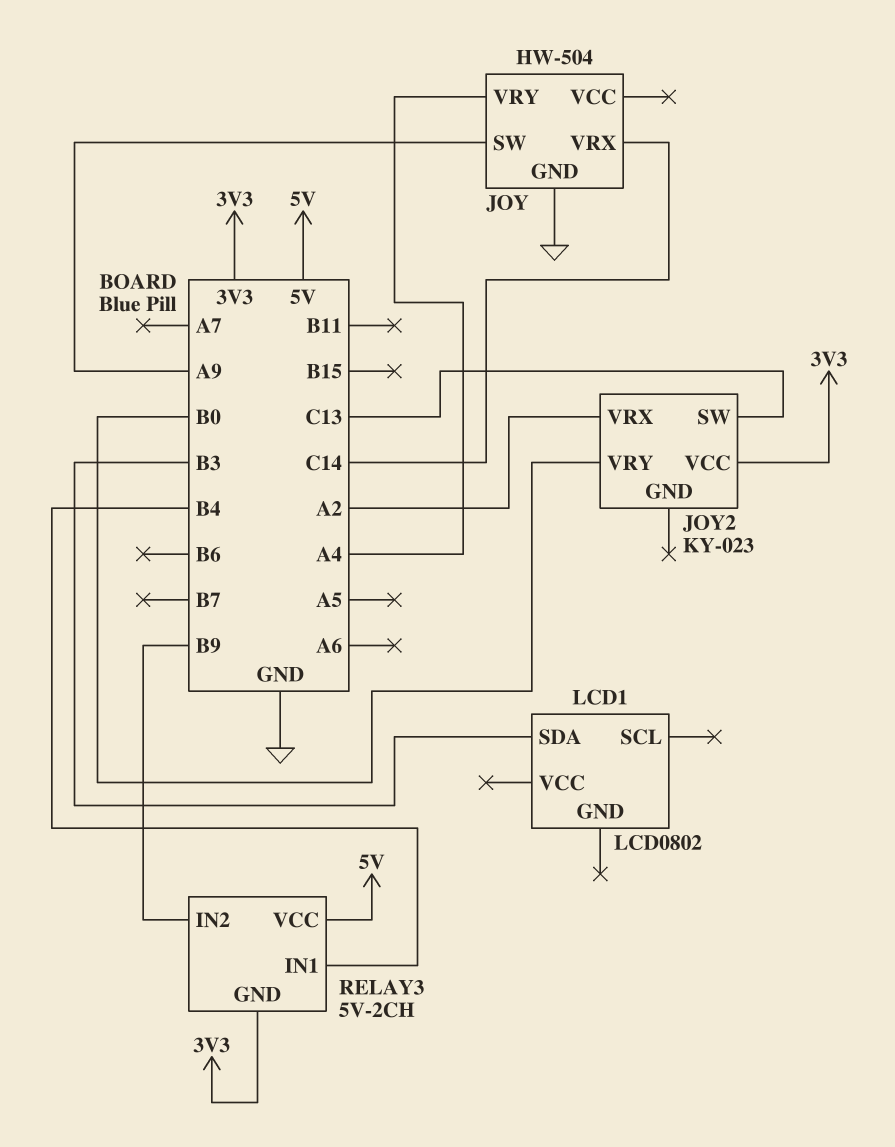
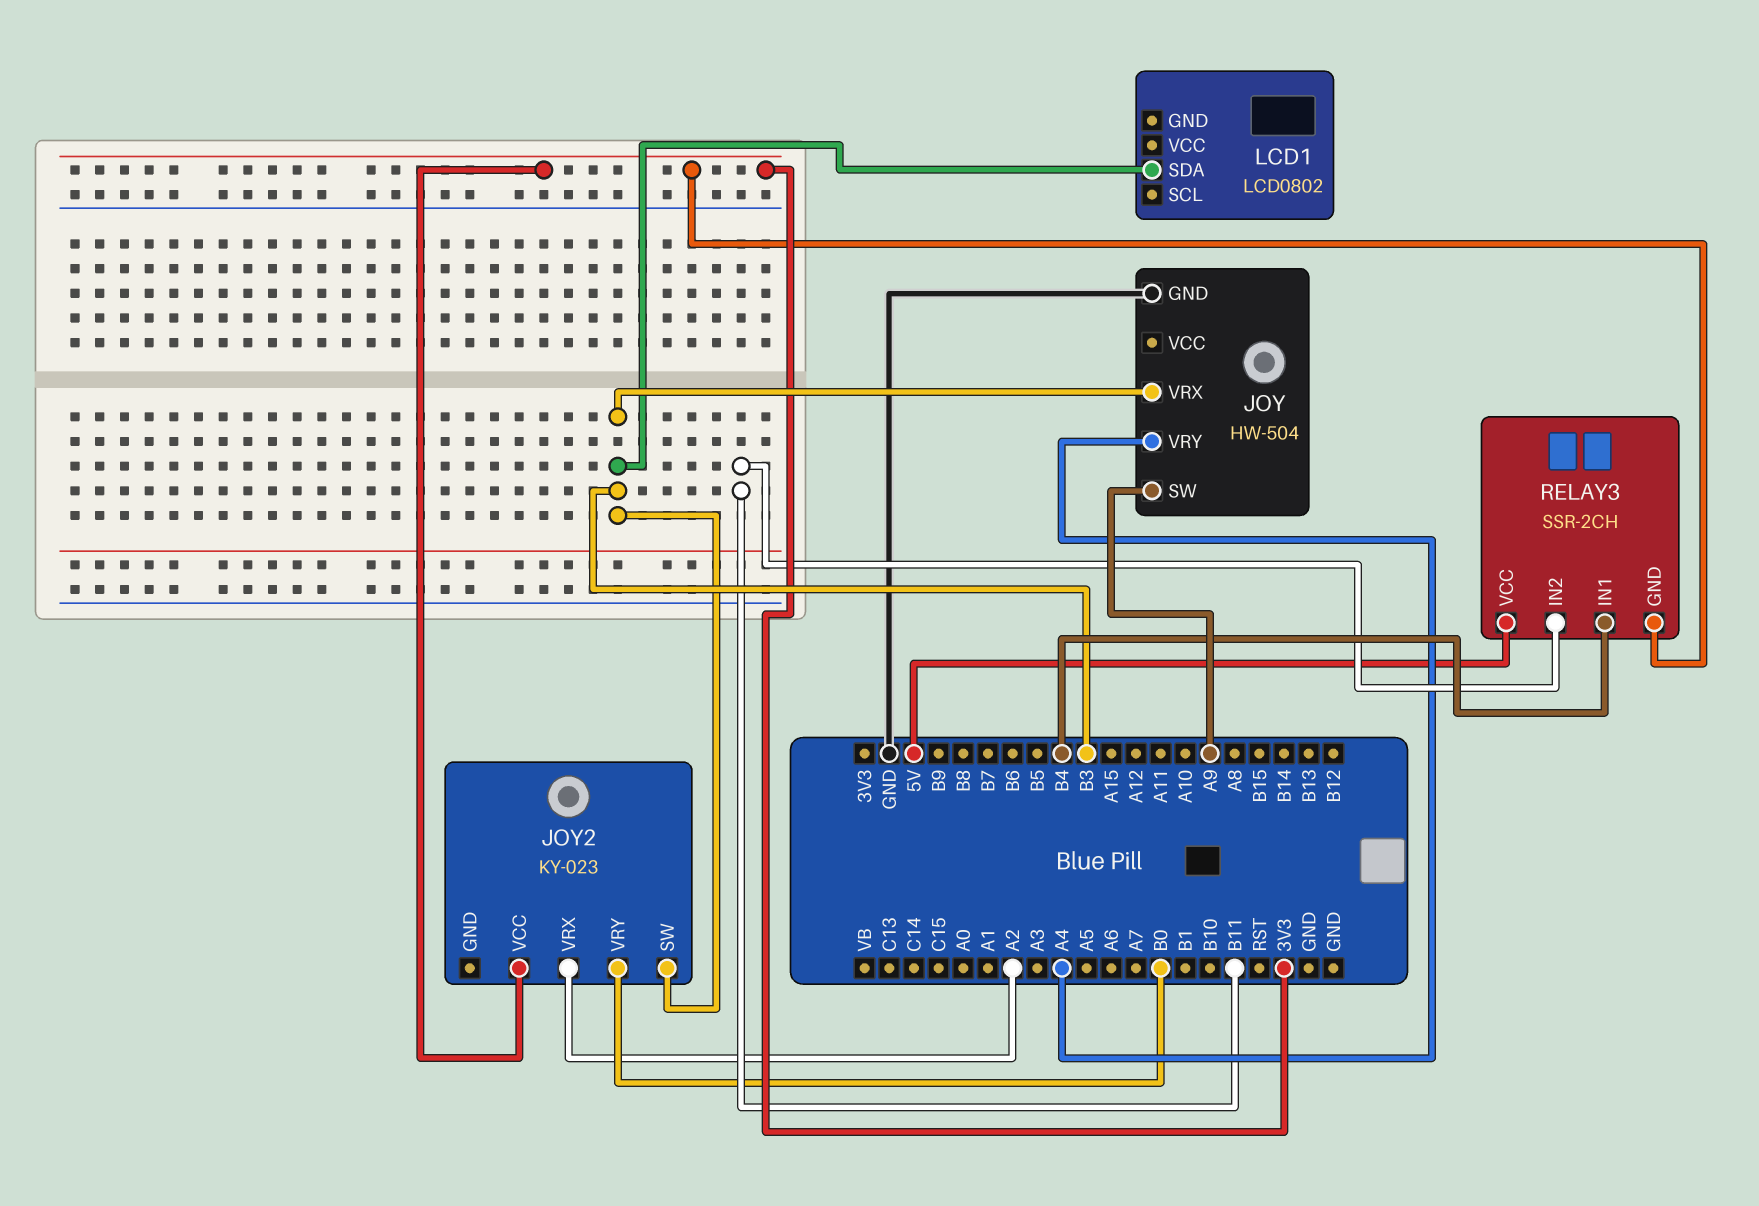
JOY pin VRX: C14 -> B3
JOY2 pin SW: C13 -> B3
RELAY3: 5V-2CH -> SSR-2CH
RELAY3 pin IN2: B9 -> B11

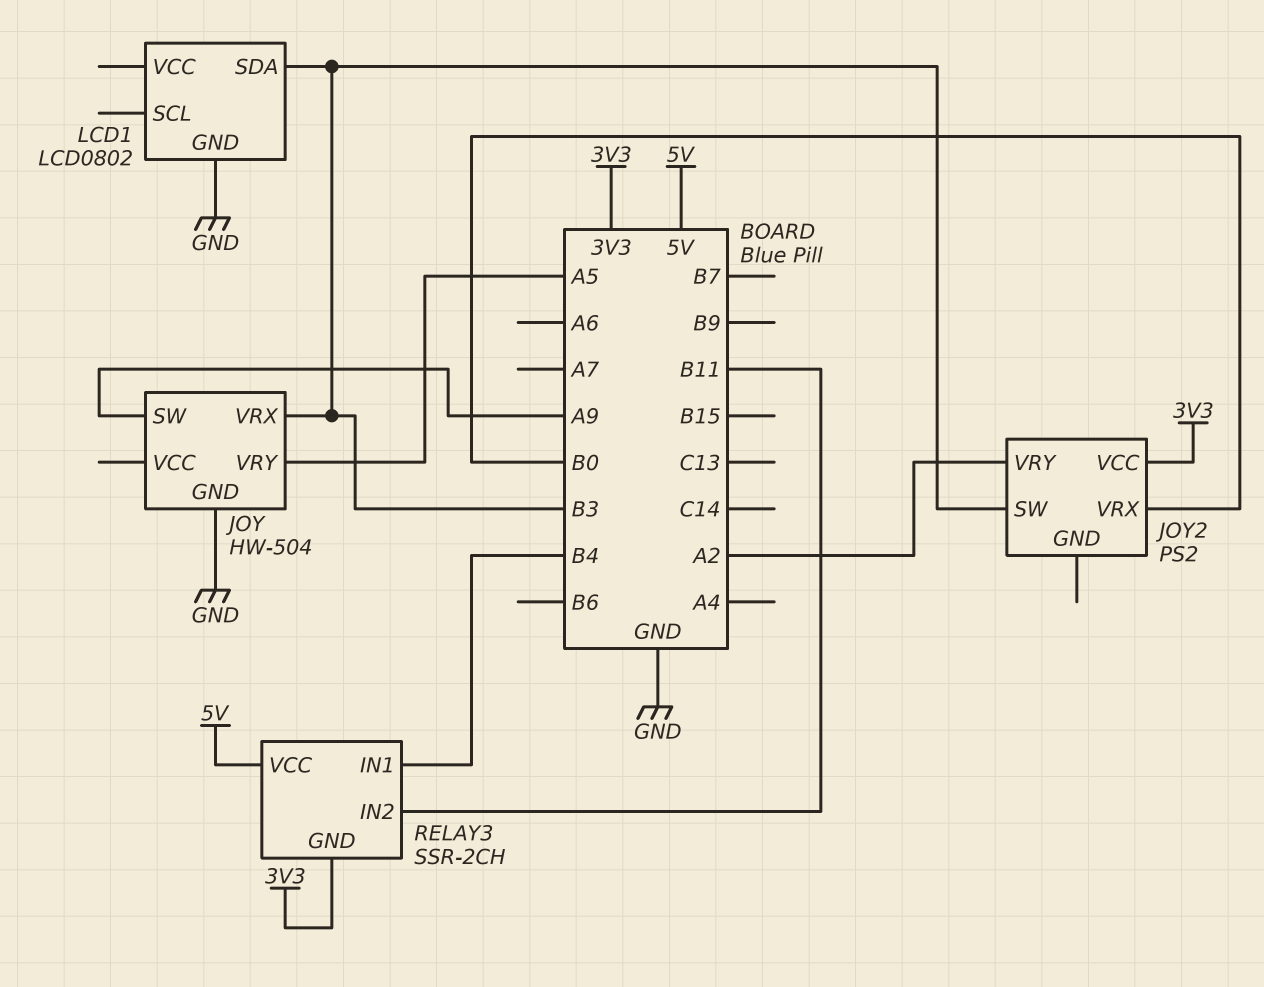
JOY pin VRY: A4 -> A5
JOY2: KY-023 -> PS2
JOY2 pin VRX: A2 -> B0
JOY2 pin VRY: B0 -> A2
LCD1 pin GND: none -> GND

